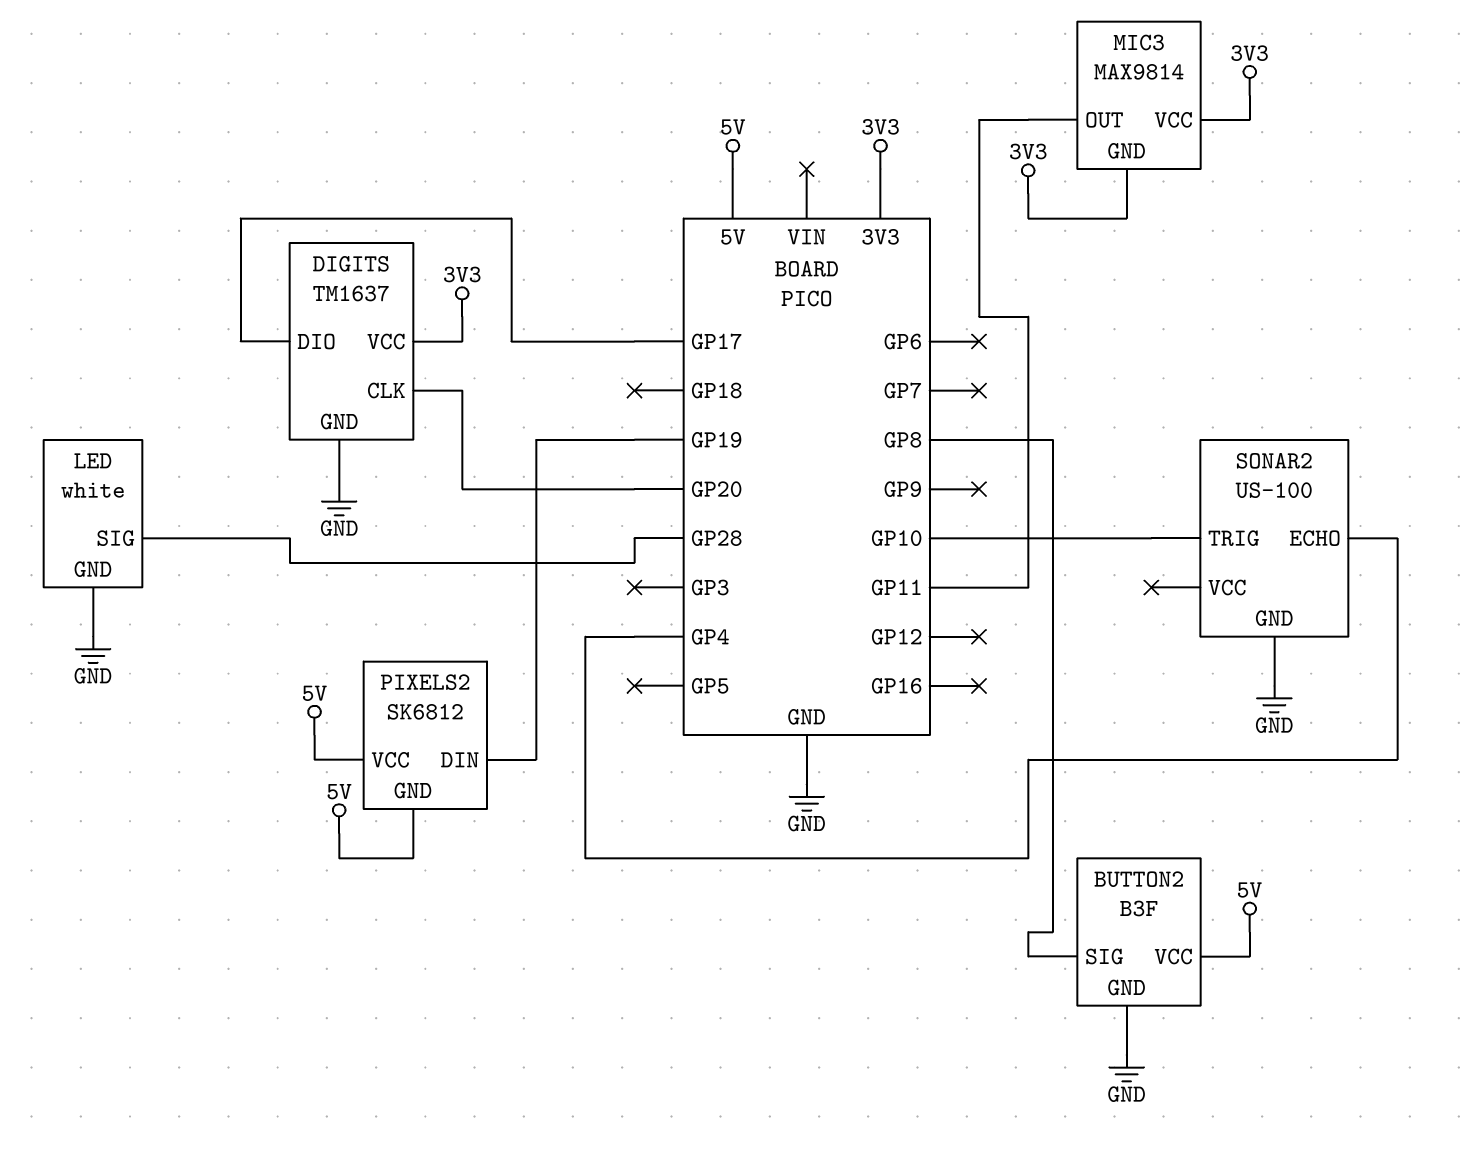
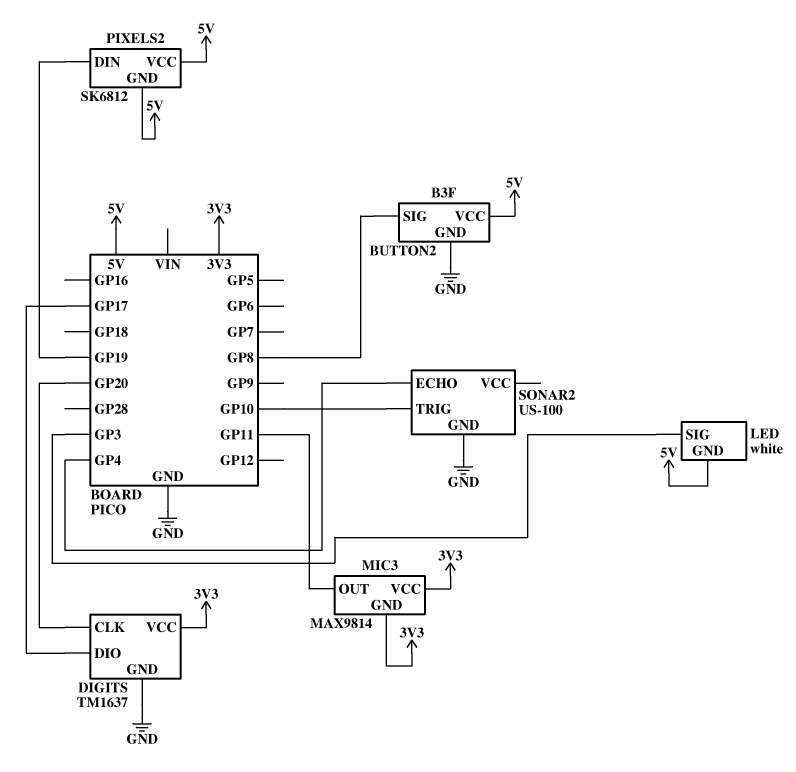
LED pin GND: GND -> 5V
LED pin SIG: GP28 -> GP3

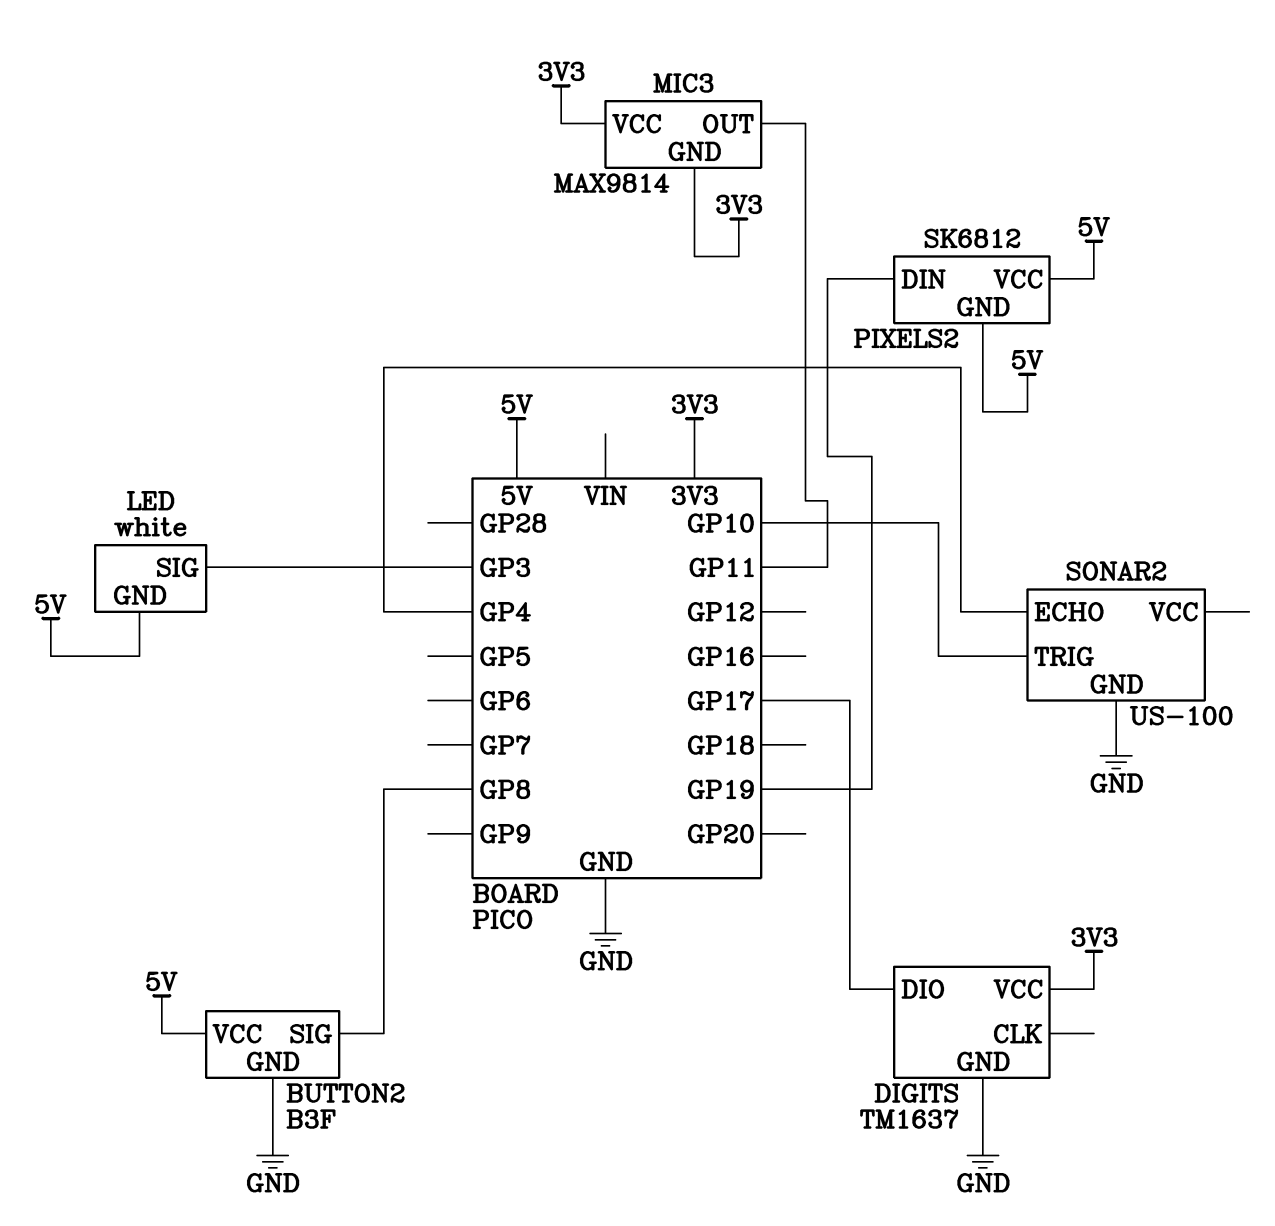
DIGITS pin CLK: GP20 -> none

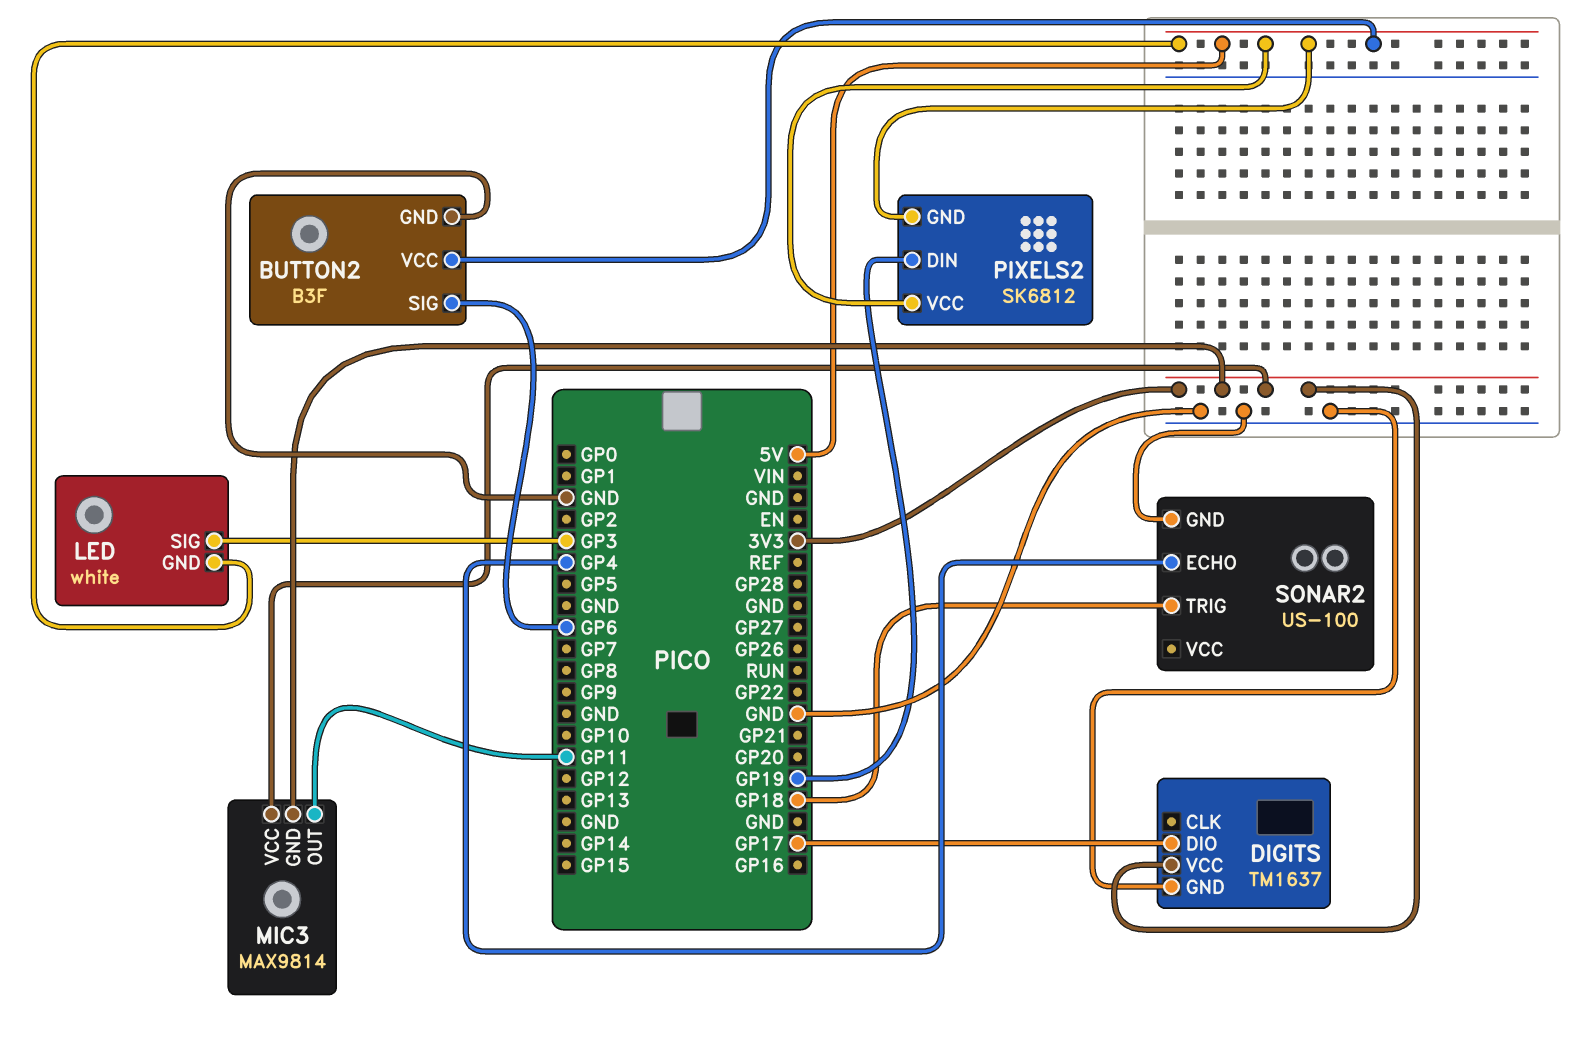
BUTTON2 pin SIG: GP8 -> GP6
SONAR2 pin TRIG: GP10 -> GP18

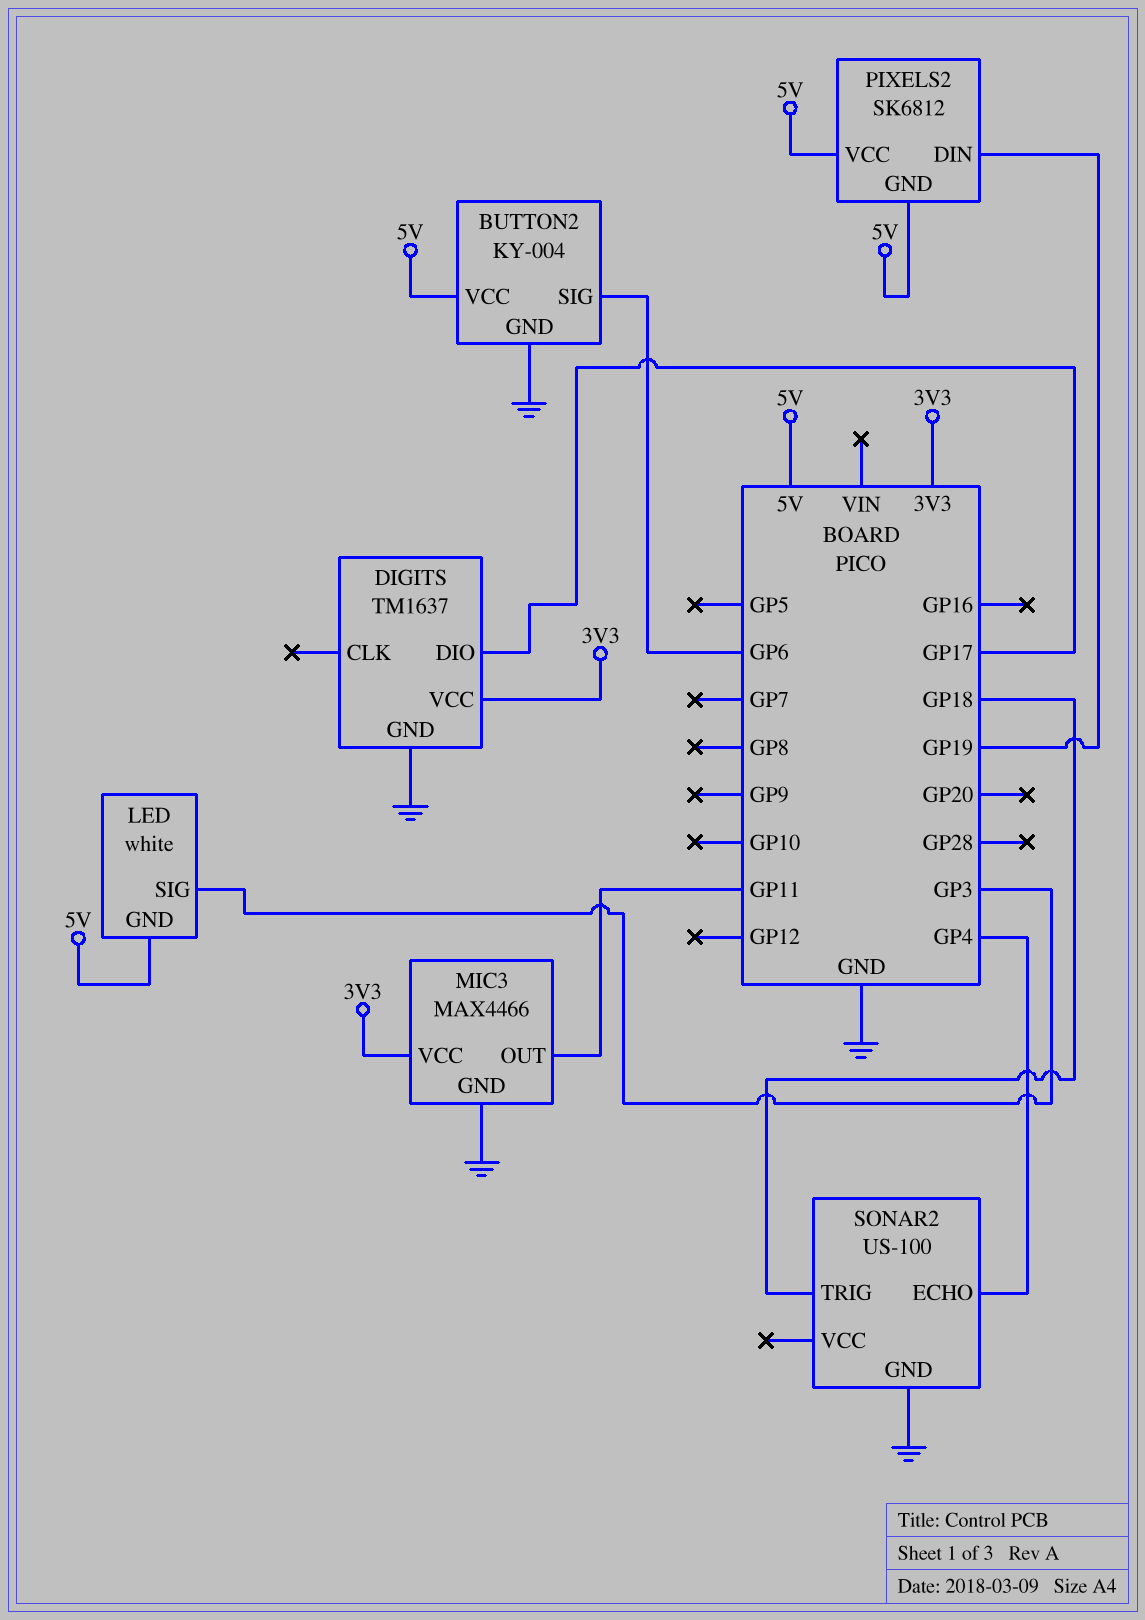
BUTTON2: B3F -> KY-004
MIC3: MAX9814 -> MAX4466
MIC3 pin GND: 3V3 -> GND

